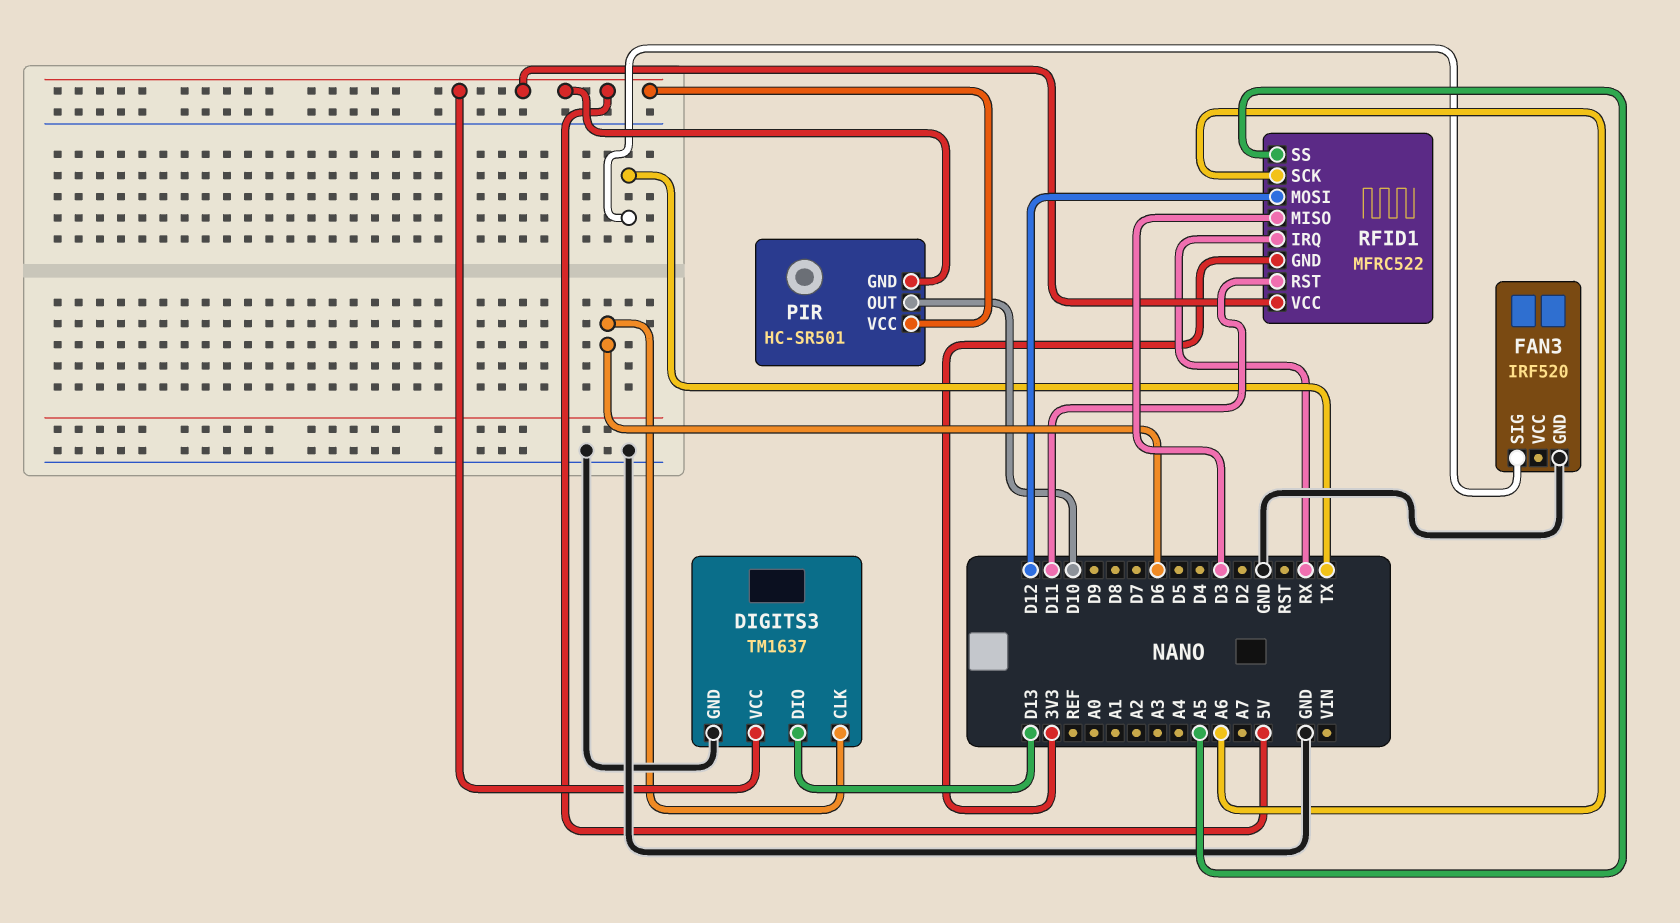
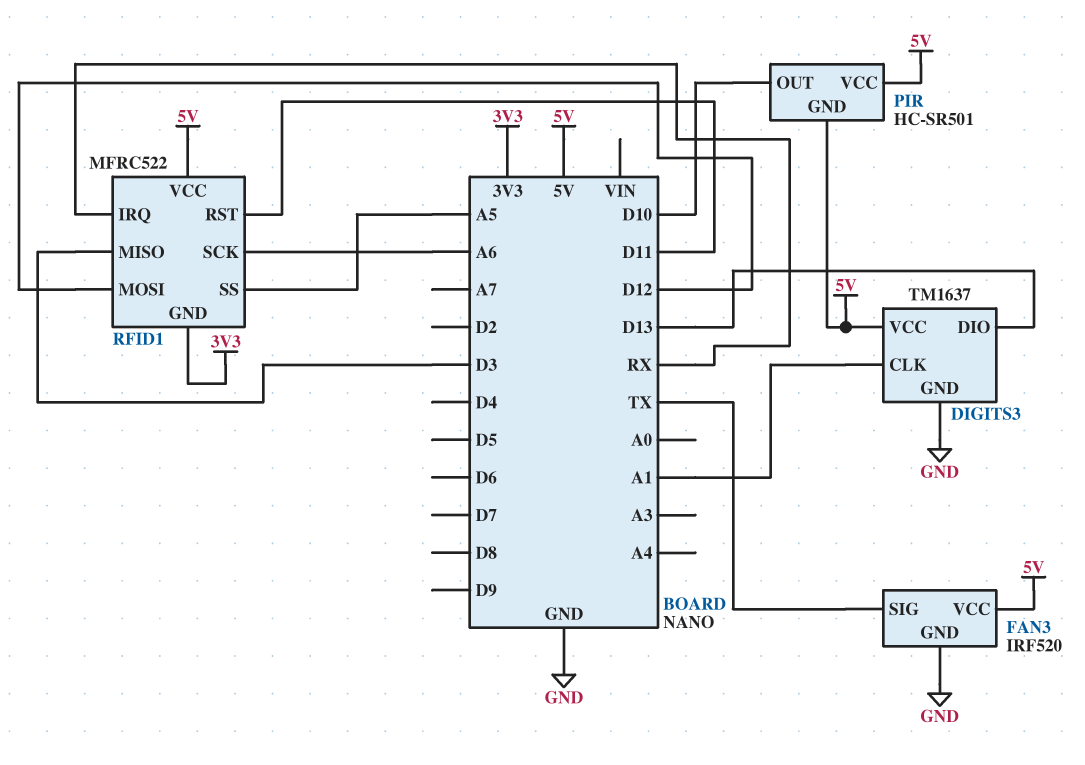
DIGITS3 pin CLK: D6 -> A1
FAN3 pin VCC: none -> 5V

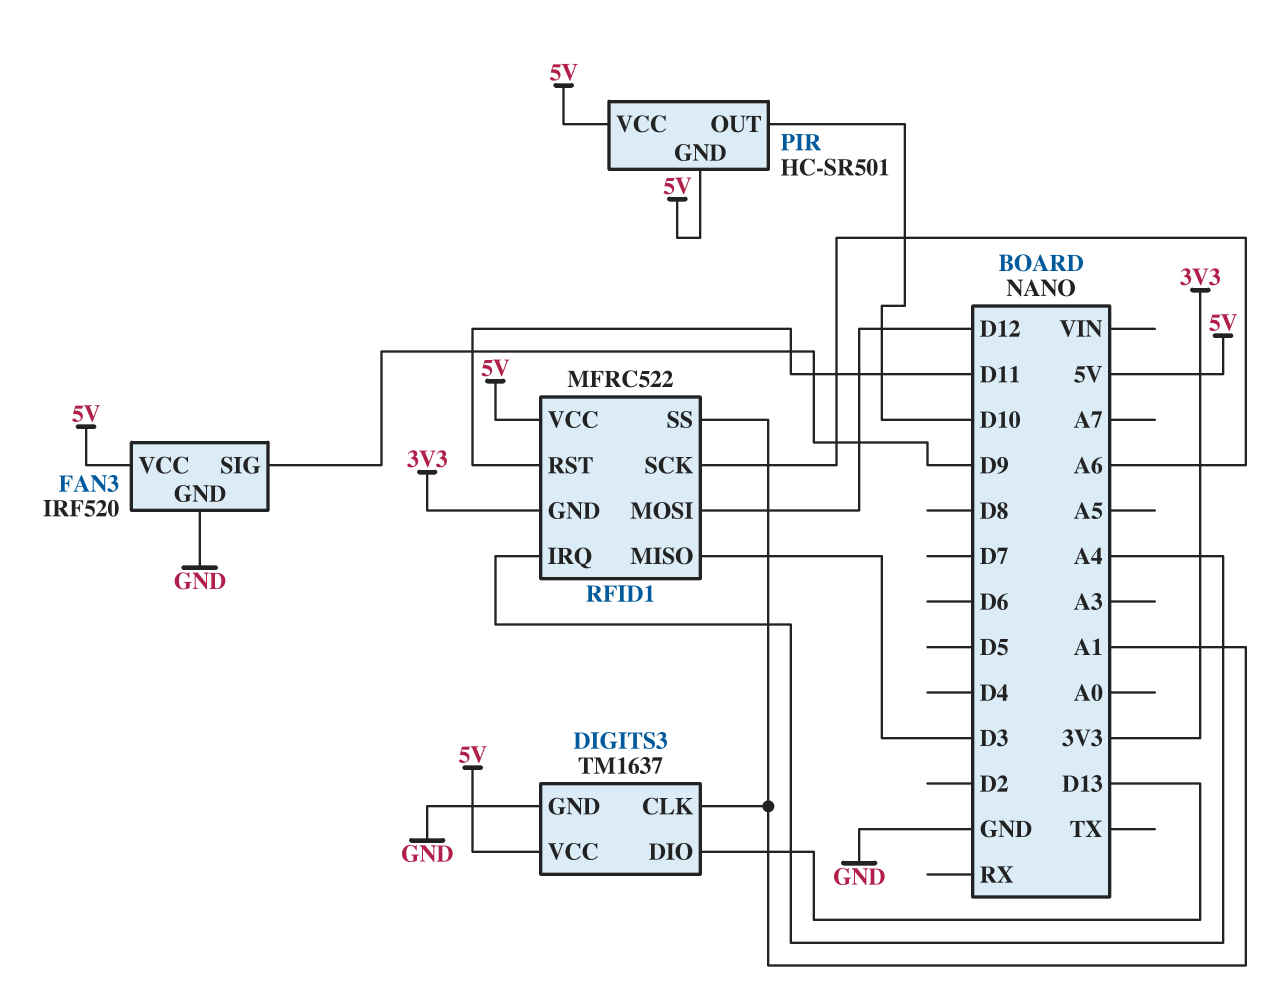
FAN3 pin SIG: TX -> D9
RFID1 pin IRQ: RX -> A4
RFID1 pin SS: A5 -> A1

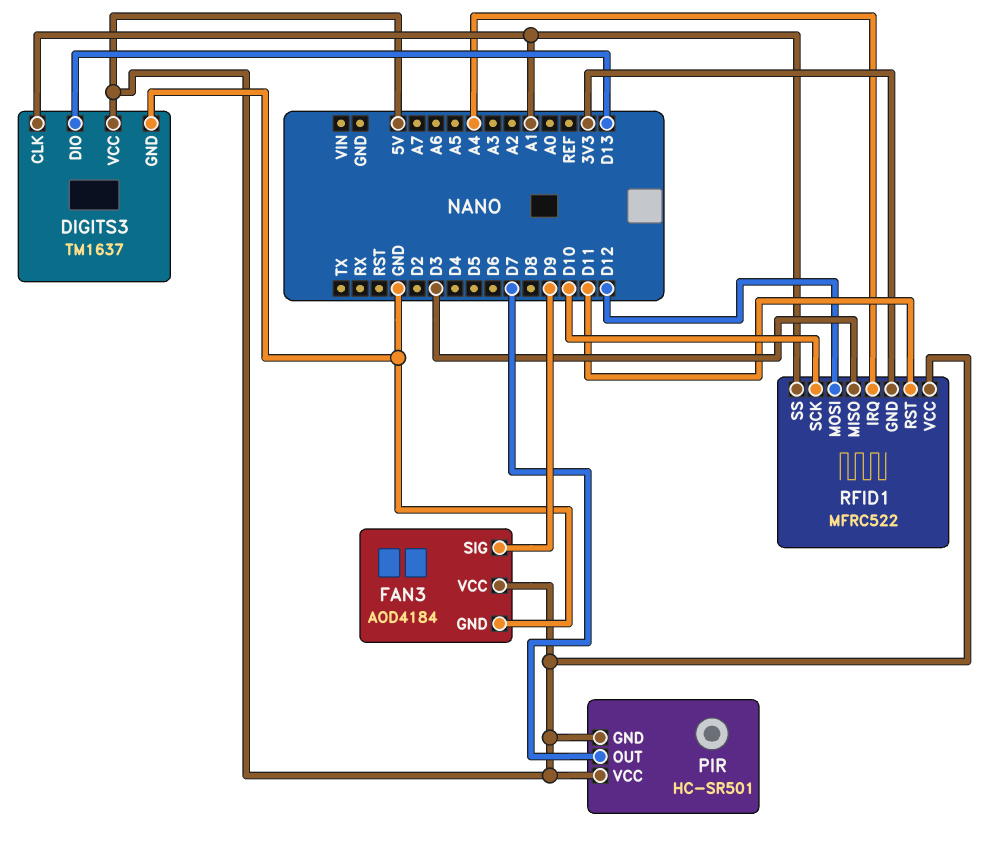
FAN3: IRF520 -> AOD4184
PIR pin OUT: D10 -> D7
RFID1 pin SCK: A6 -> D10

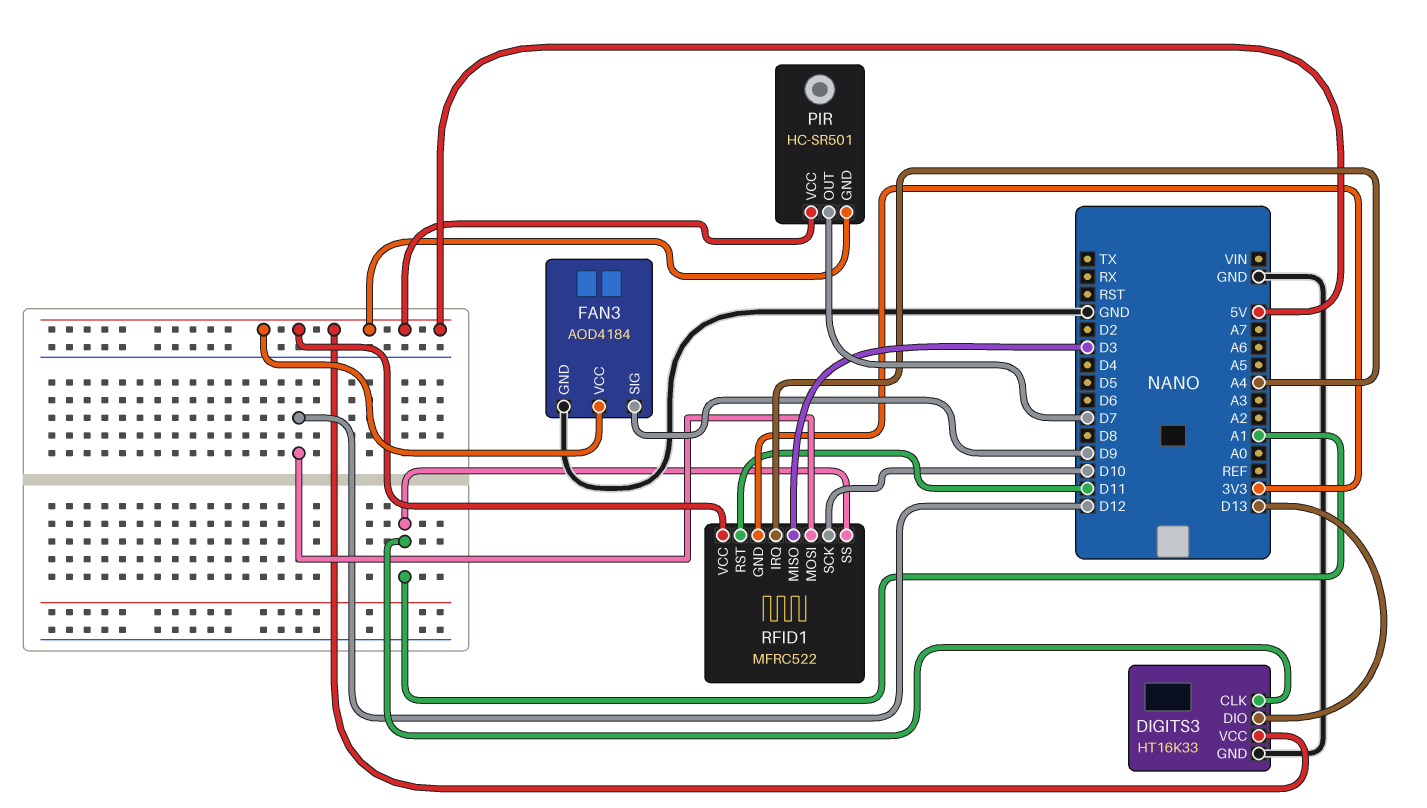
DIGITS3: TM1637 -> HT16K33

